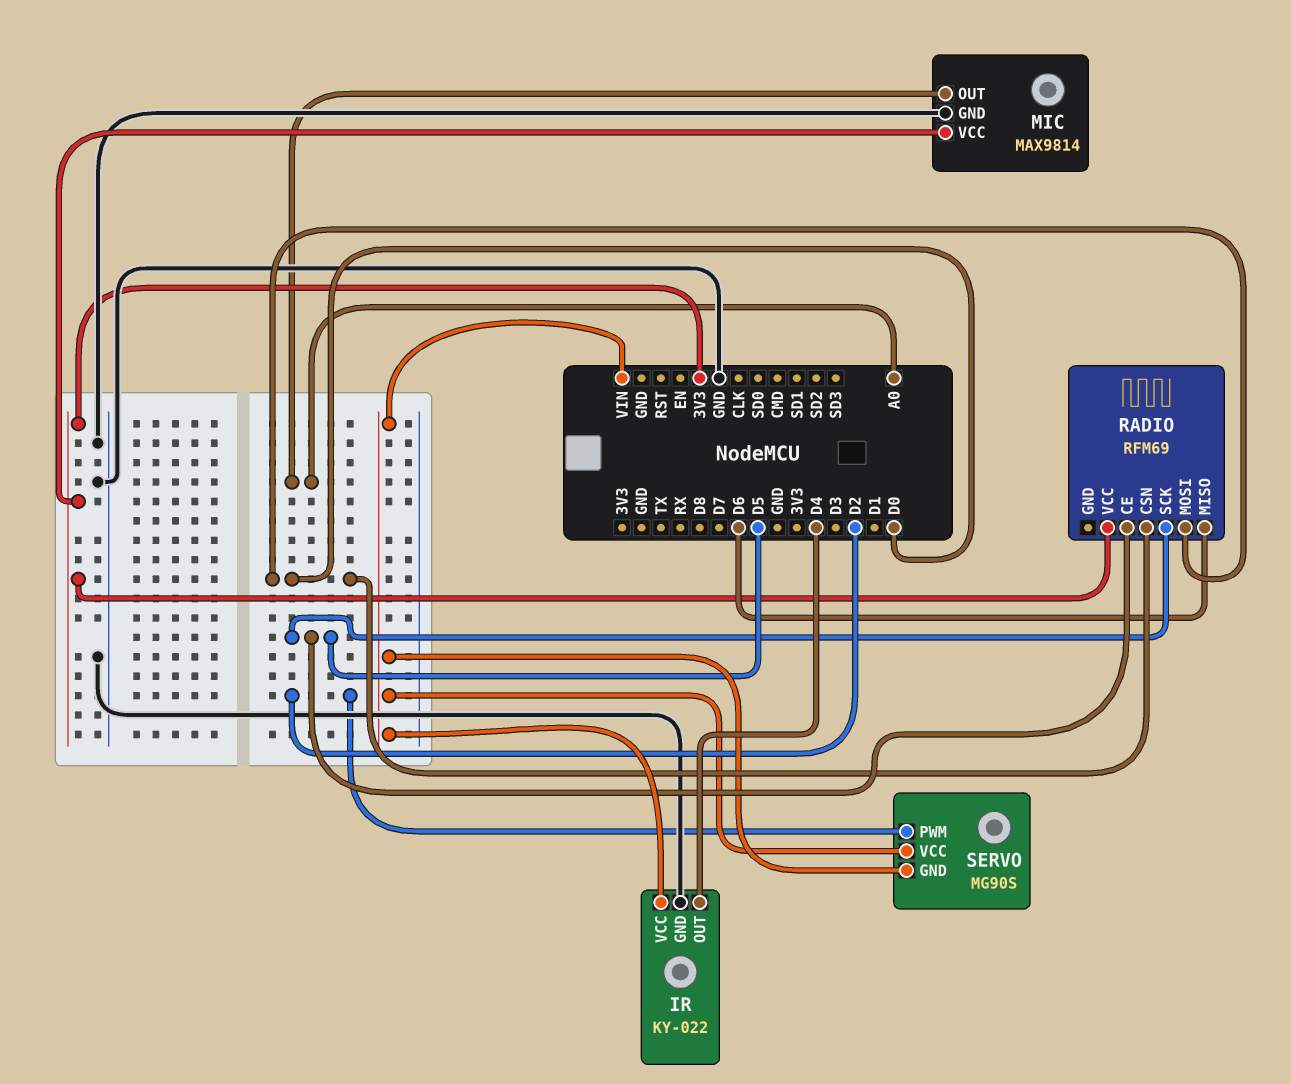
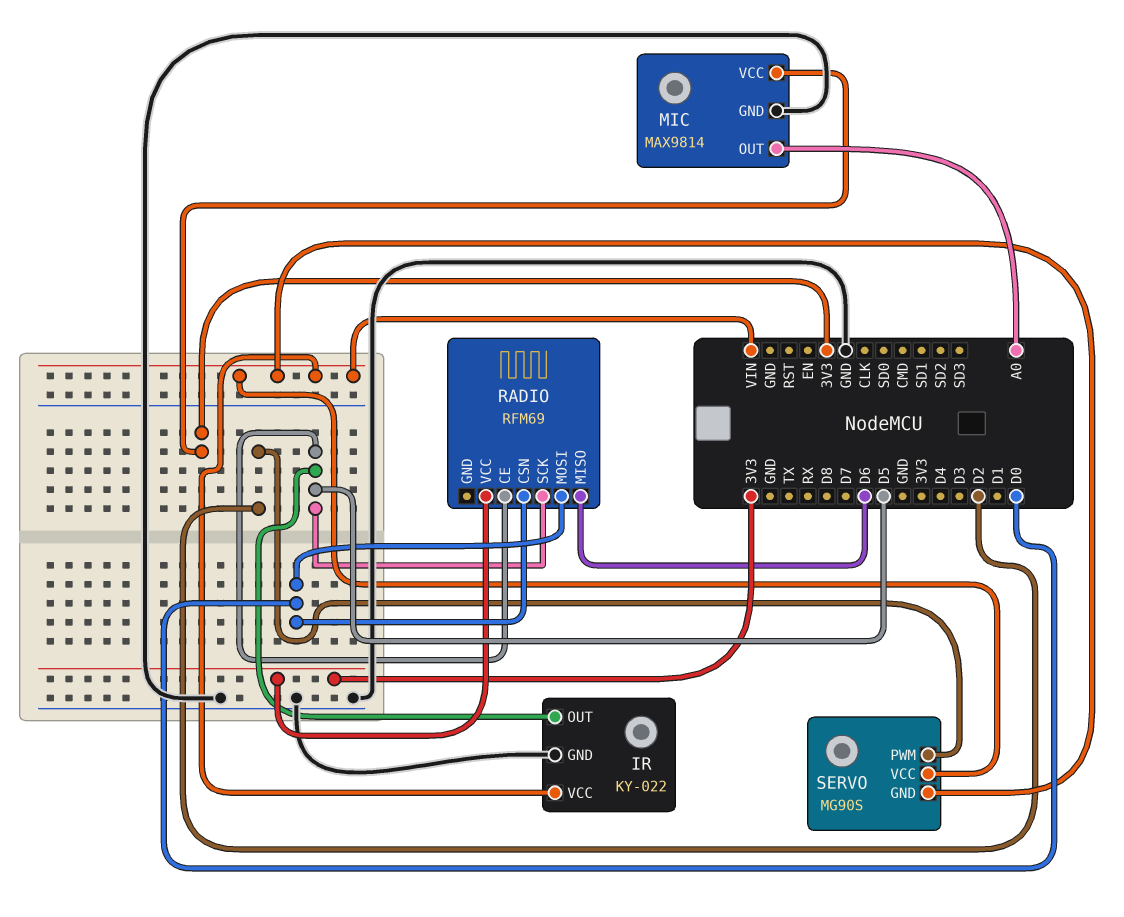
IR pin OUT: D4 -> D5

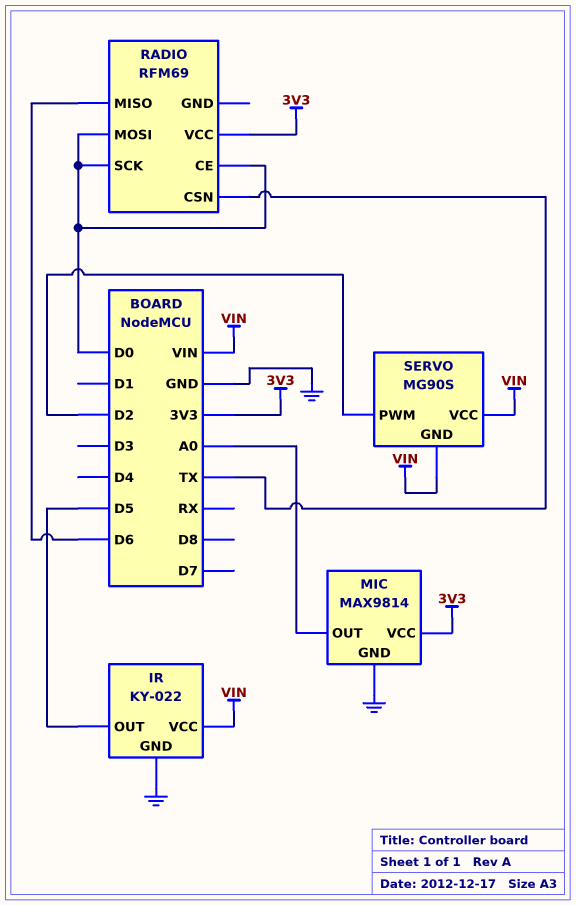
RADIO pin CE: D5 -> D0
RADIO pin CSN: D0 -> TX
RADIO pin SCK: D5 -> D0

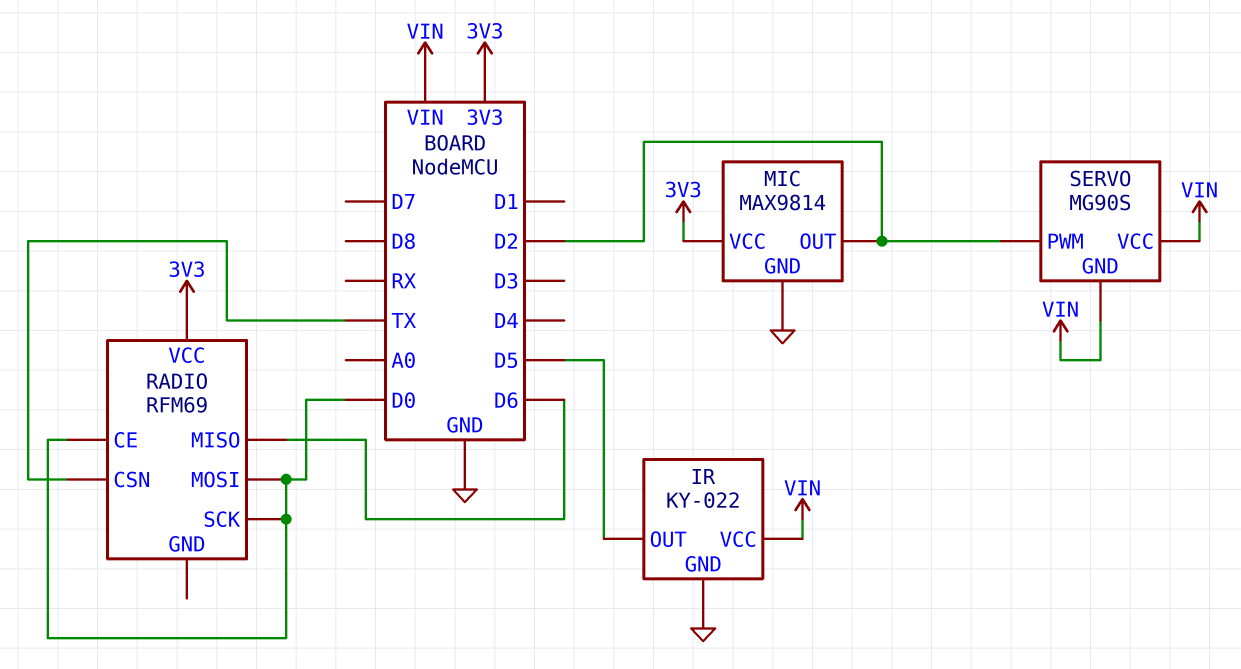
MIC pin OUT: A0 -> D2

